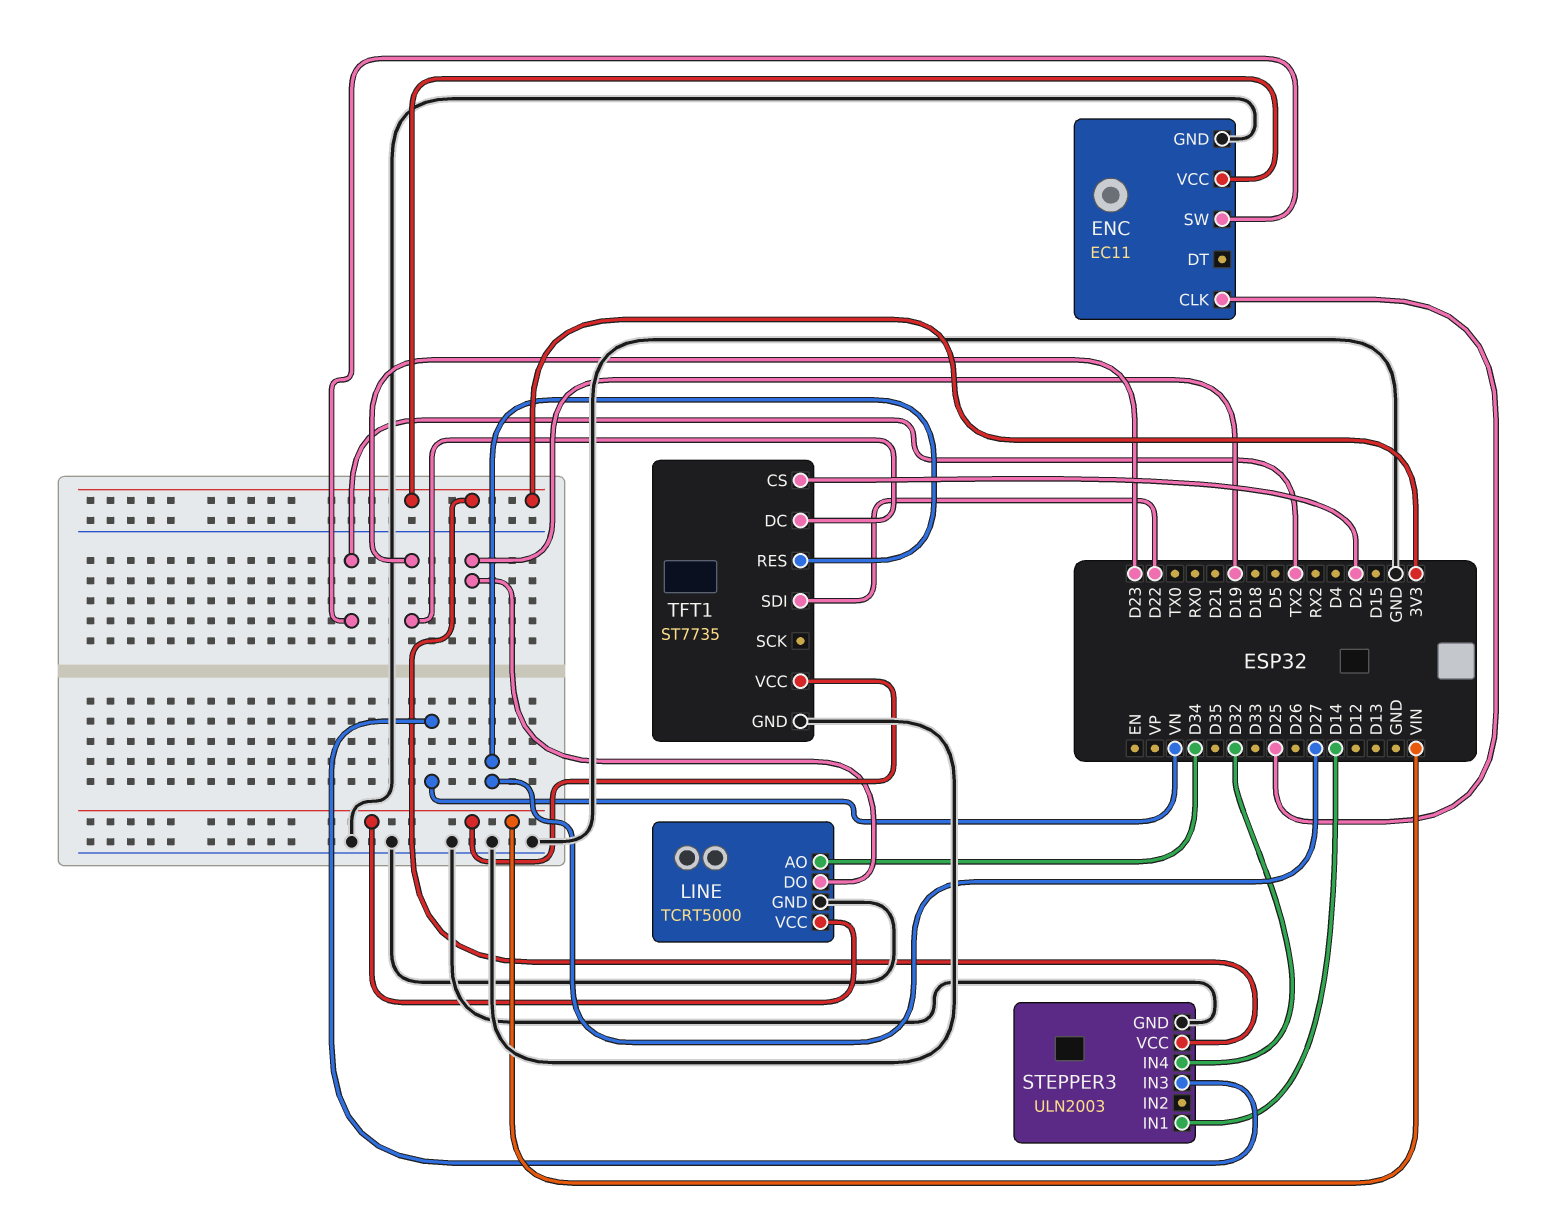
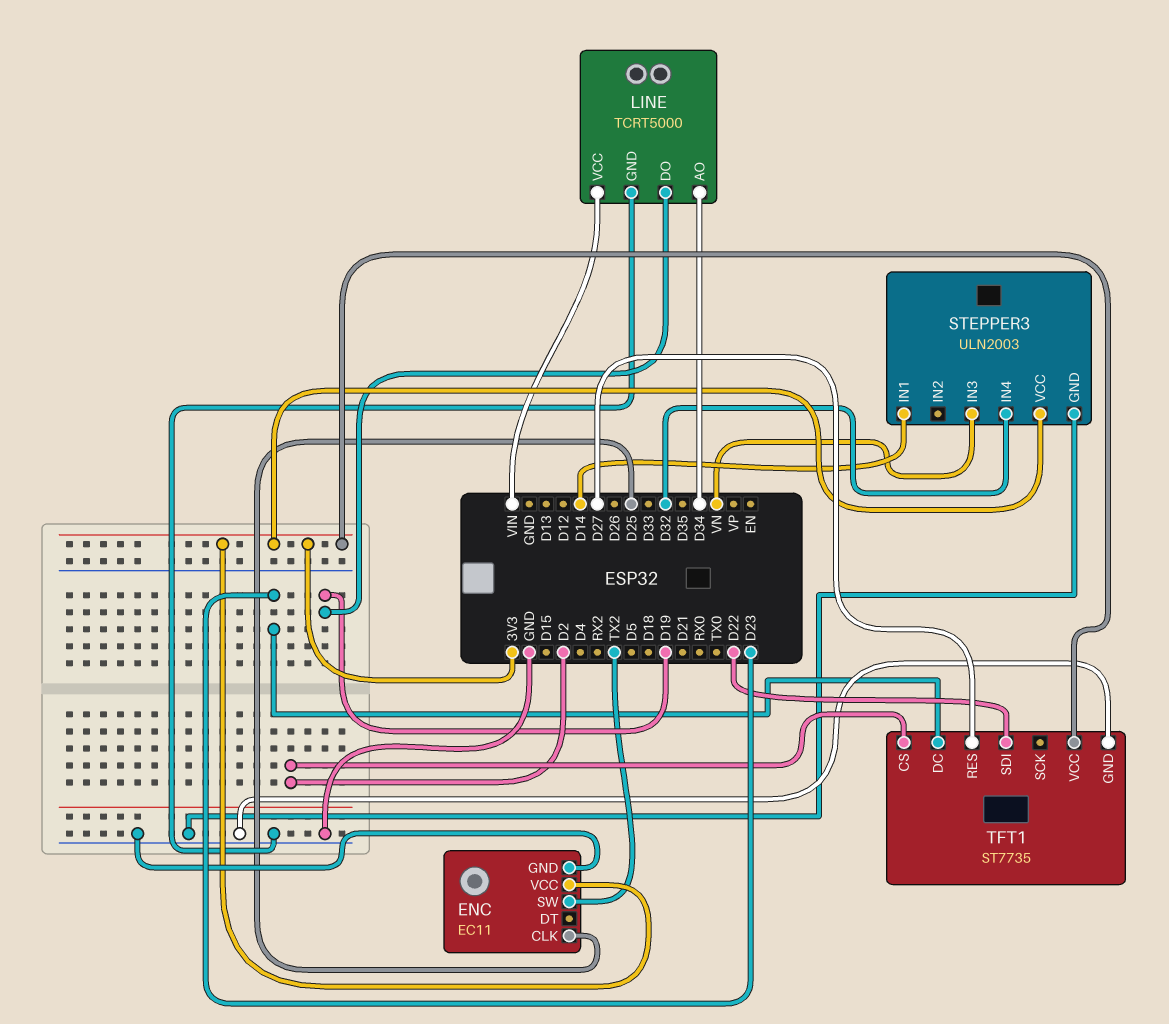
TFT1 pin VCC: VIN -> 3V3

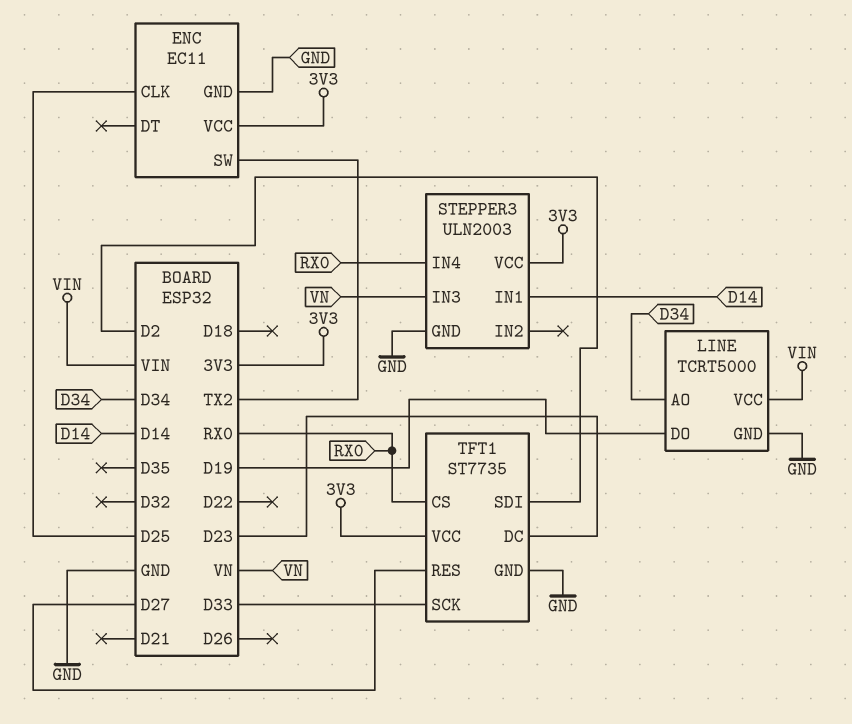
STEPPER3 pin IN4: D32 -> RX0
TFT1 pin CS: D2 -> RX0
TFT1 pin SCK: none -> D33
TFT1 pin SDI: D22 -> D2

